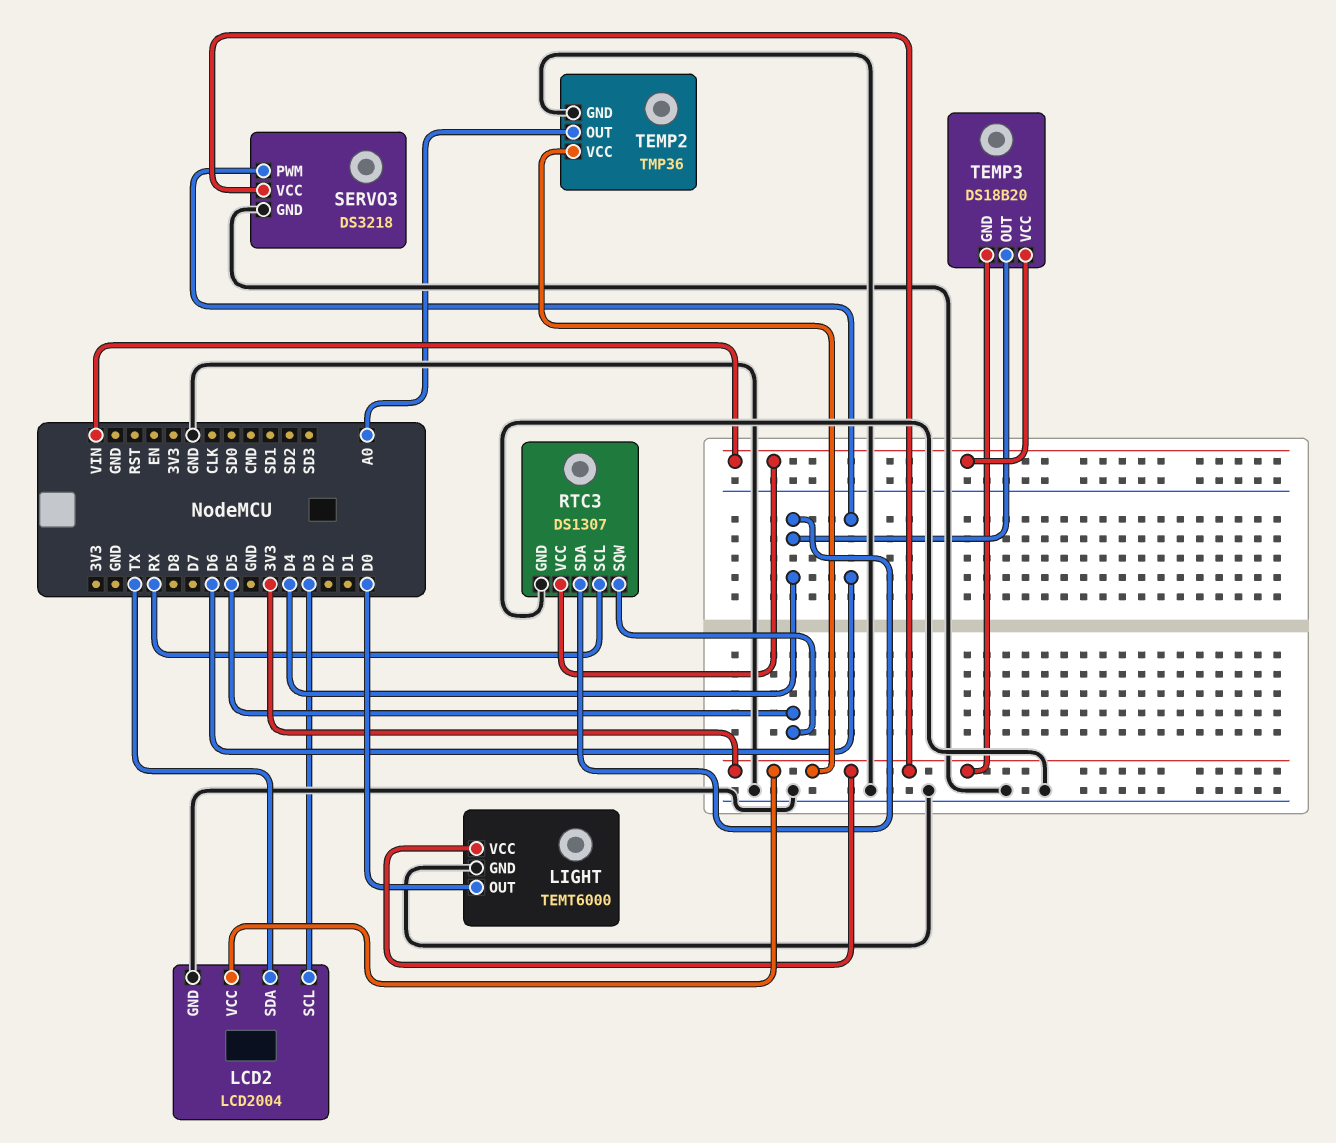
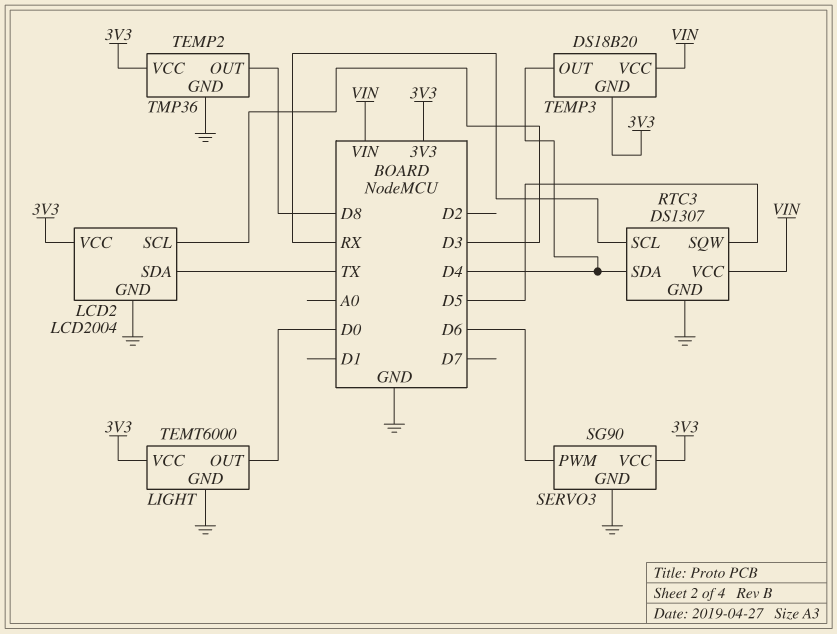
SERVO3: DS3218 -> SG90
TEMP2 pin OUT: A0 -> D8

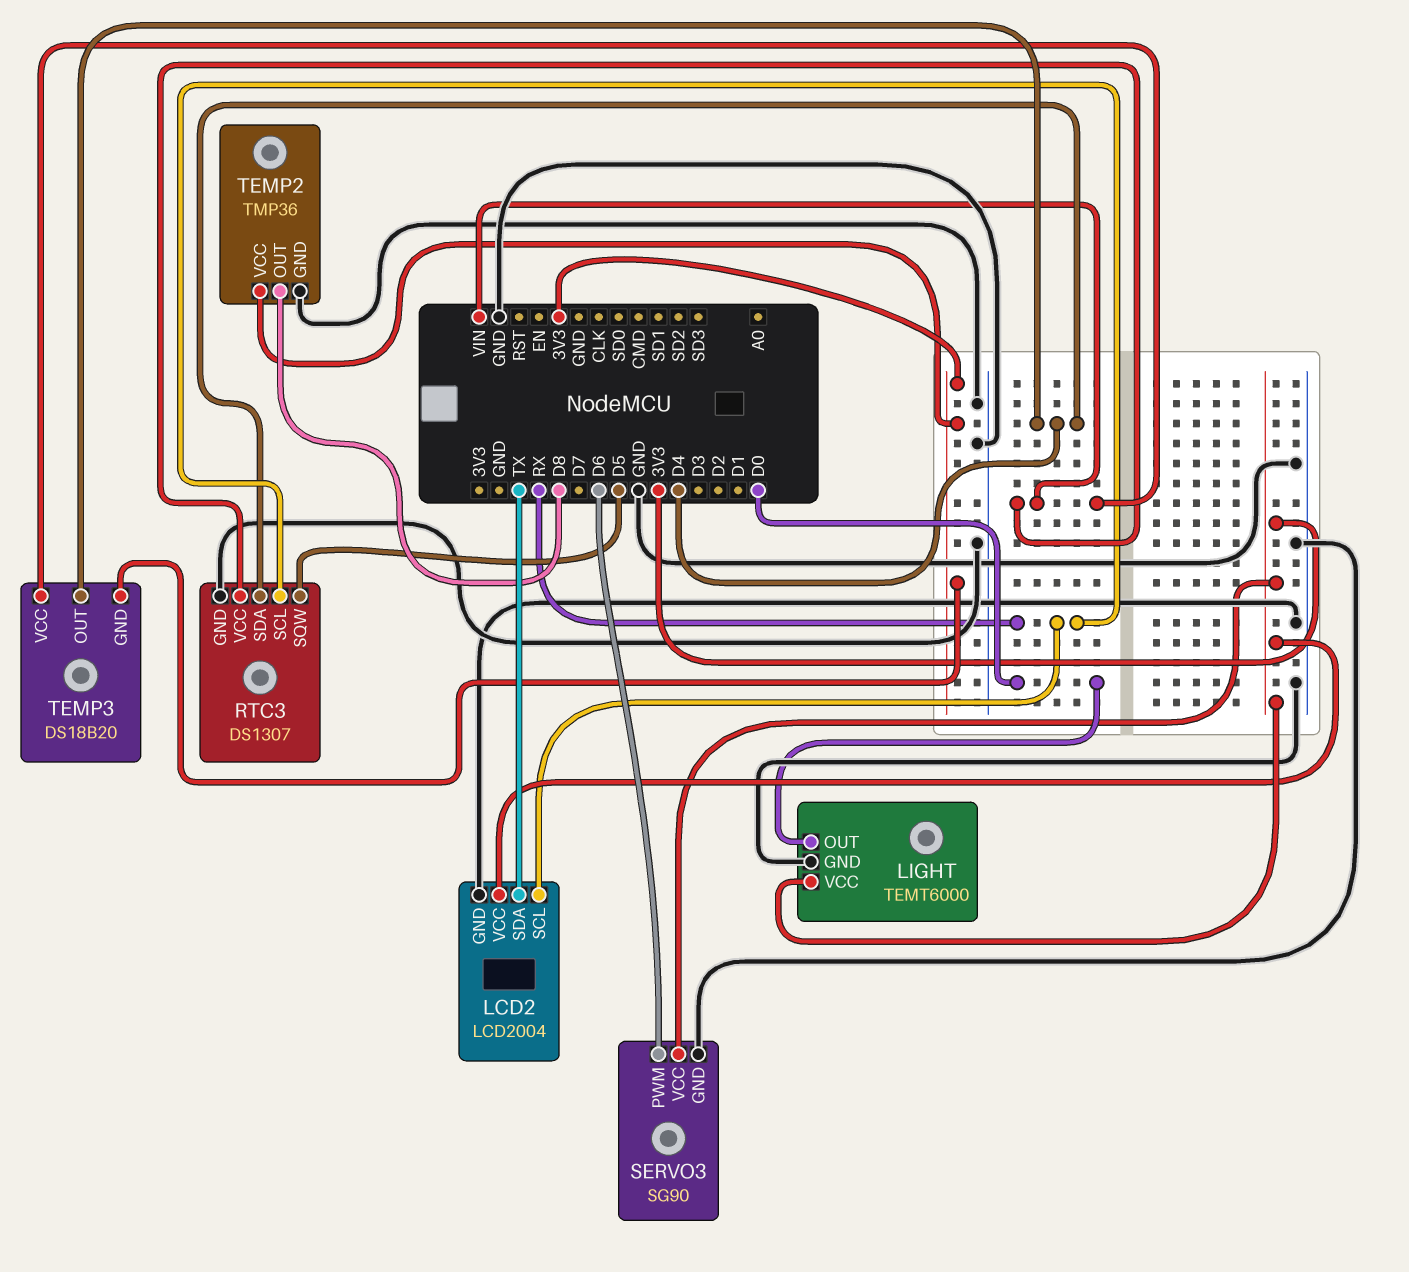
LCD2 pin SCL: D3 -> RX

